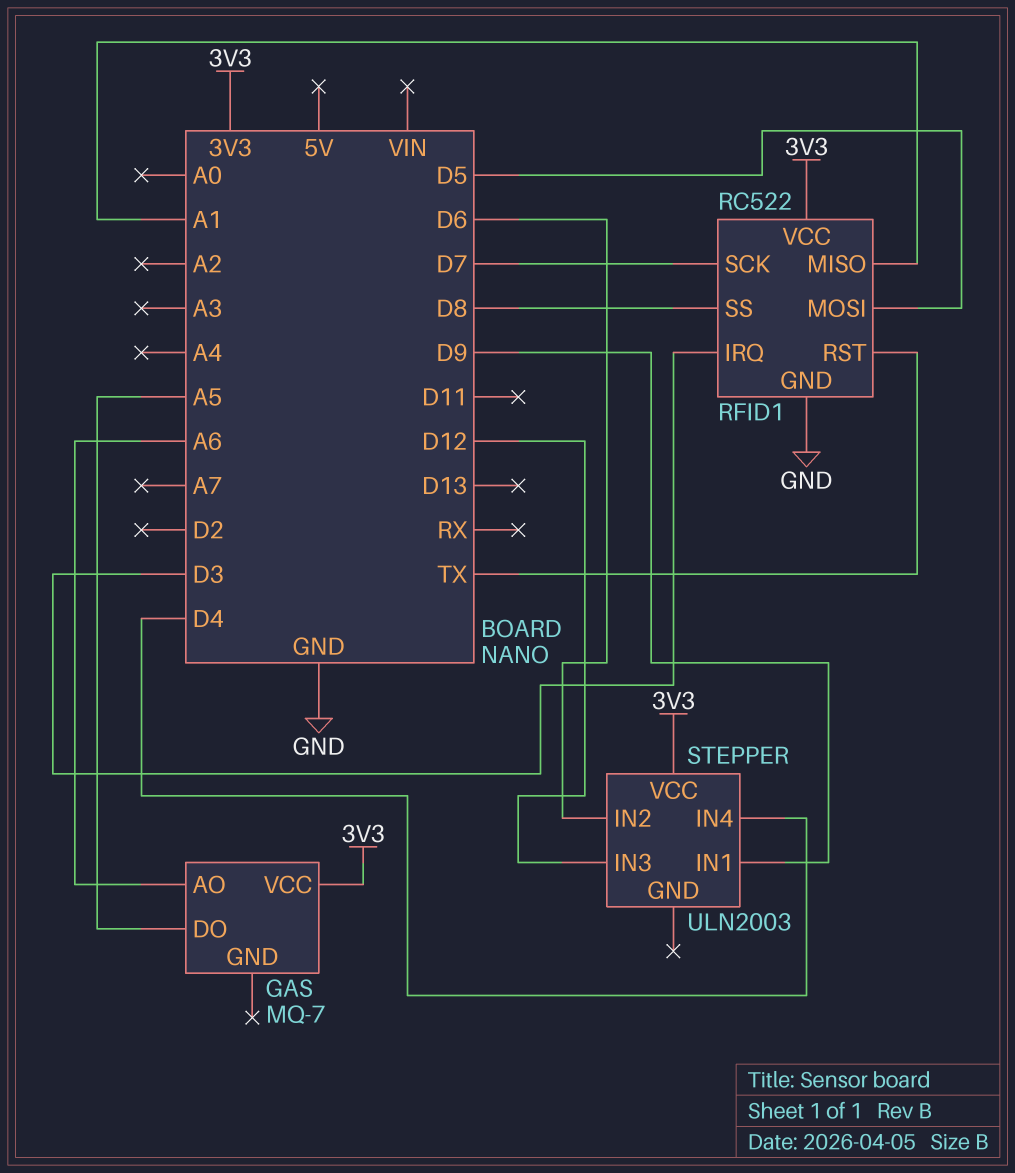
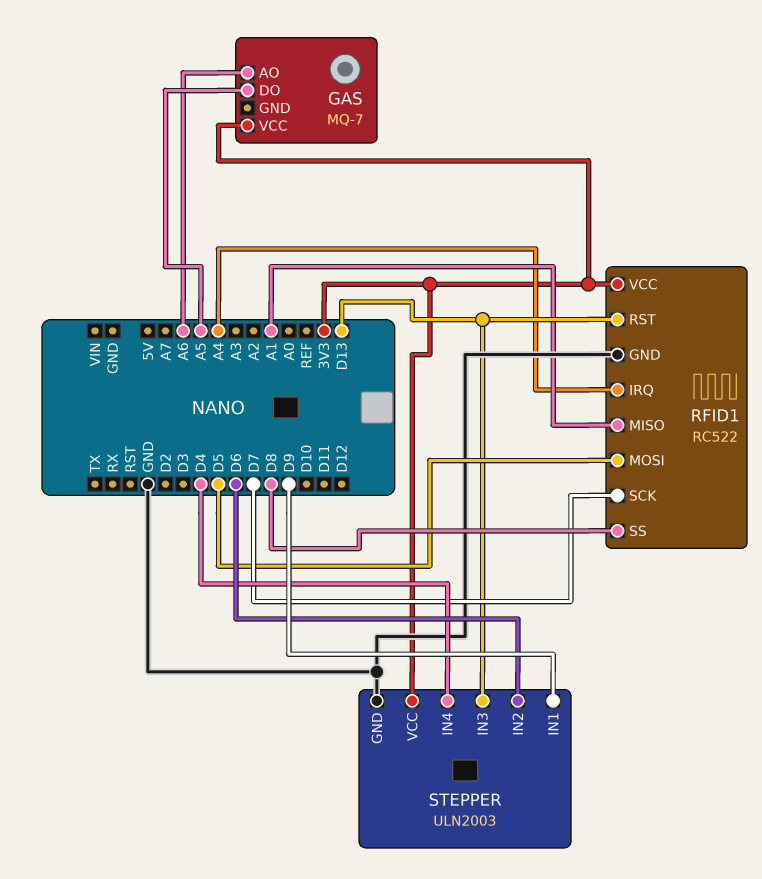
RFID1 pin IRQ: D3 -> A4
RFID1 pin RST: TX -> D13
STEPPER pin GND: none -> GND
STEPPER pin IN3: D12 -> D13

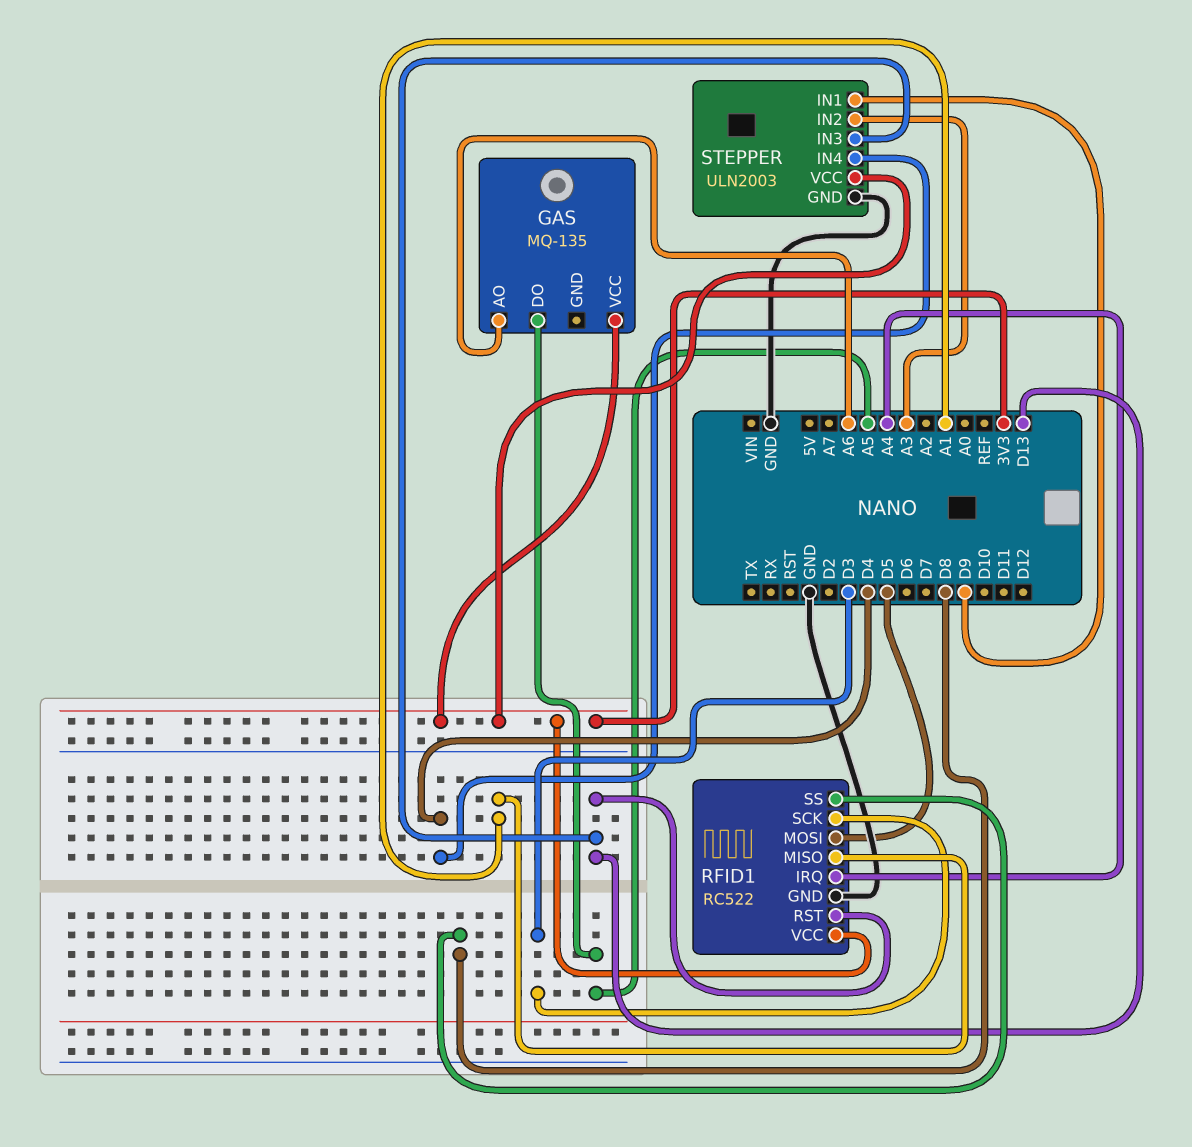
GAS: MQ-7 -> MQ-135
RFID1 pin SCK: D7 -> D3
STEPPER pin IN2: D6 -> A3

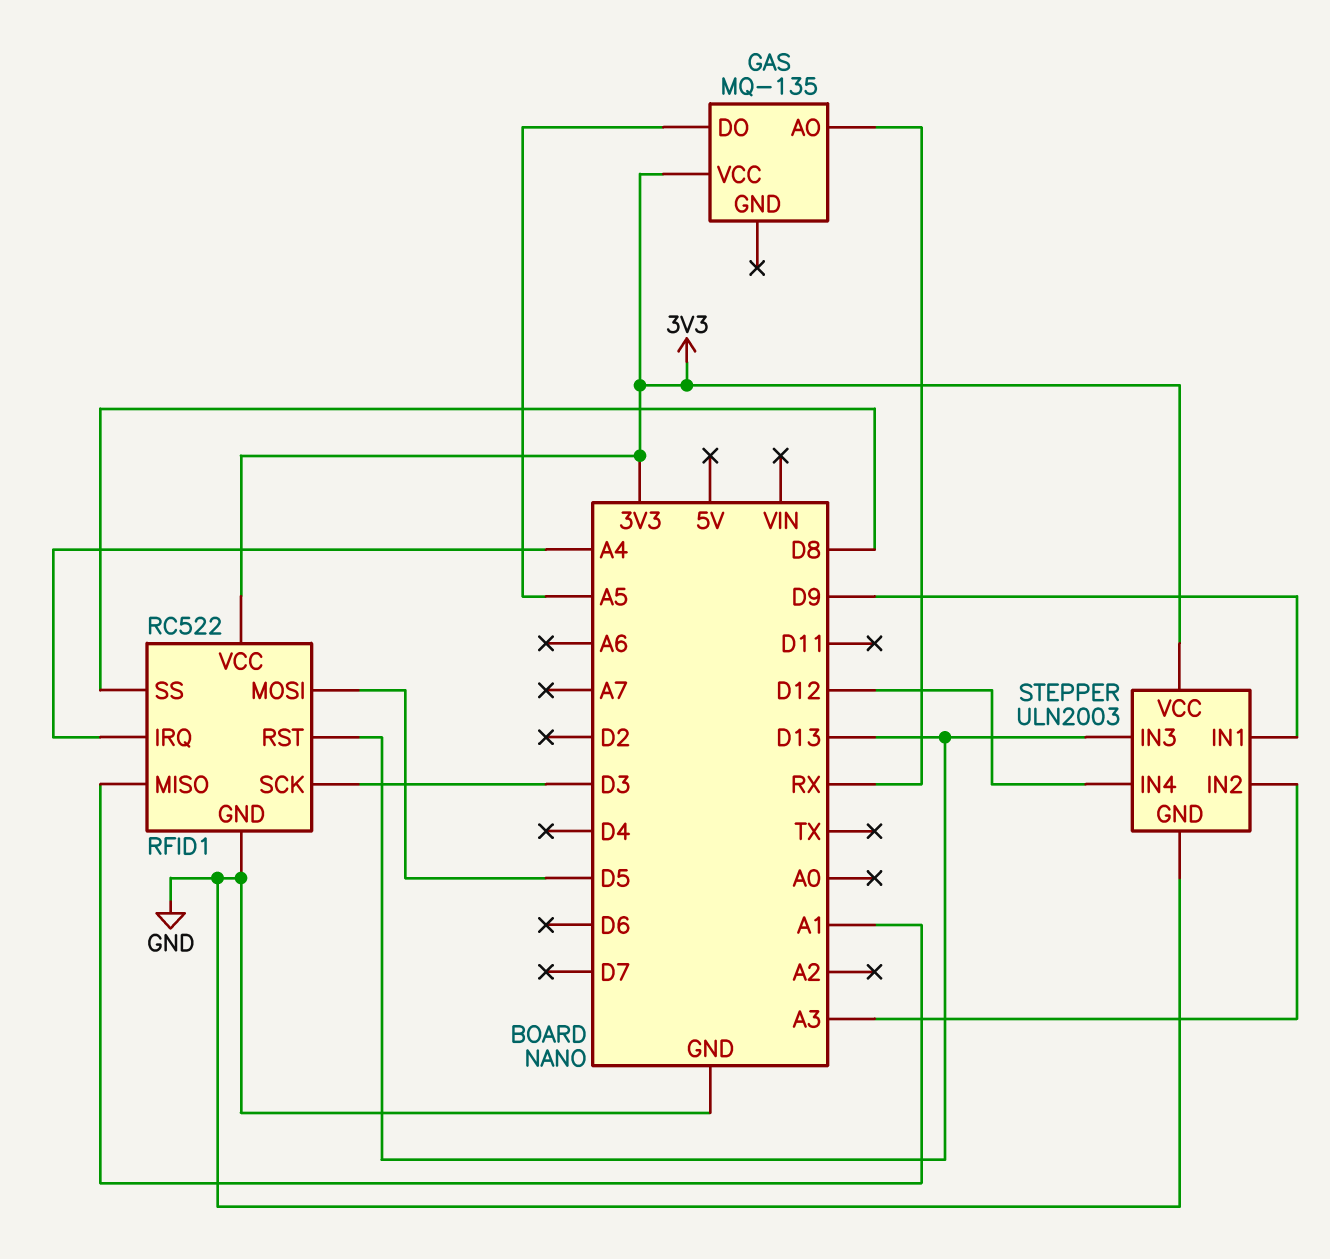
GAS pin AO: A6 -> RX
STEPPER pin IN4: D4 -> D12

